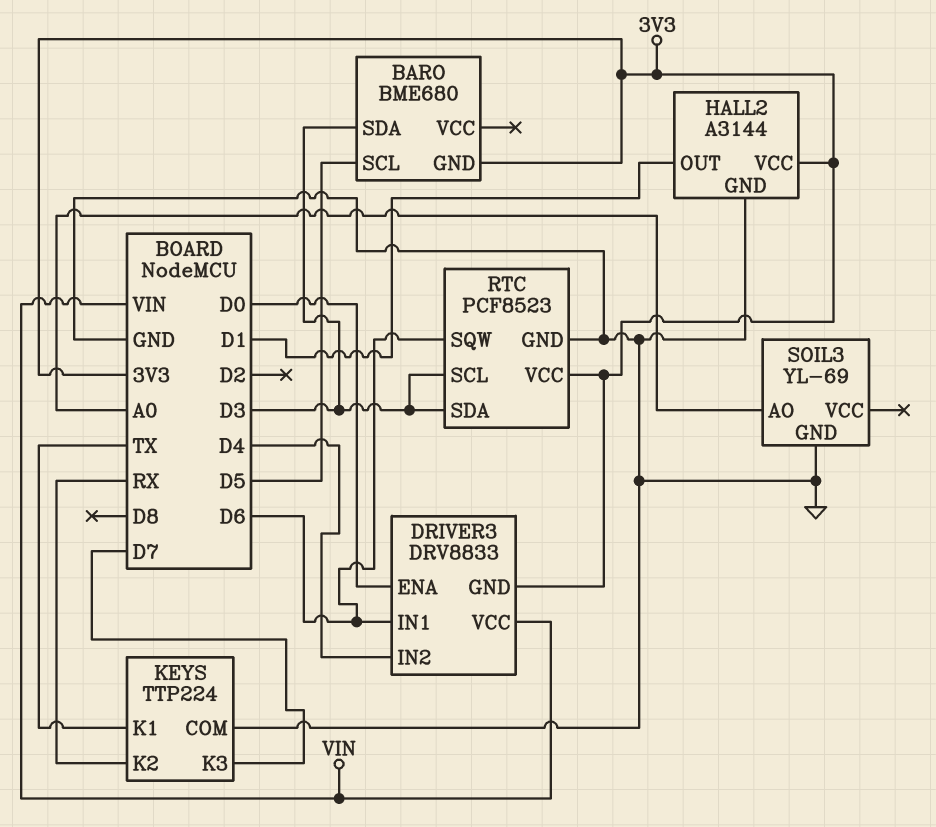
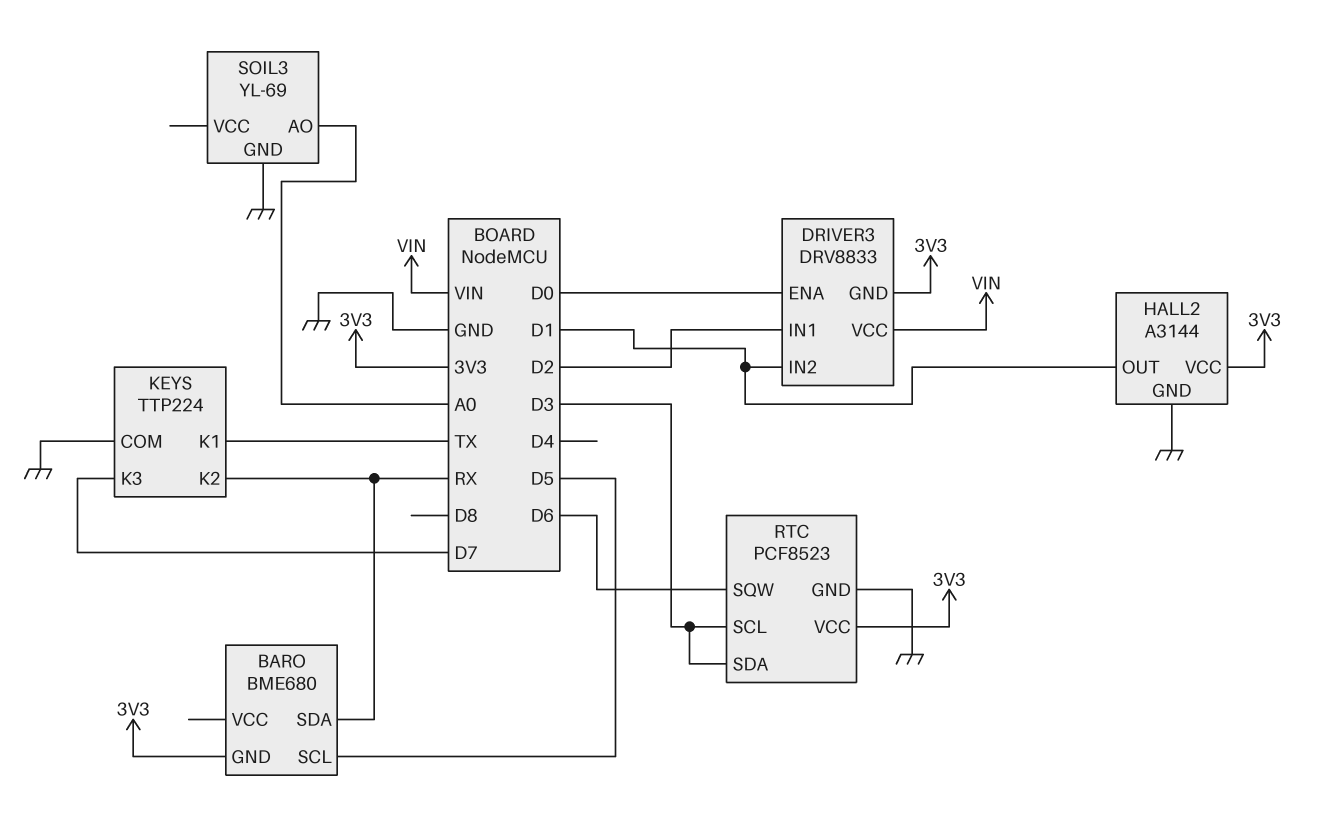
BARO pin SDA: D3 -> RX
DRIVER3 pin IN1: D6 -> D2
DRIVER3 pin IN2: D4 -> D1

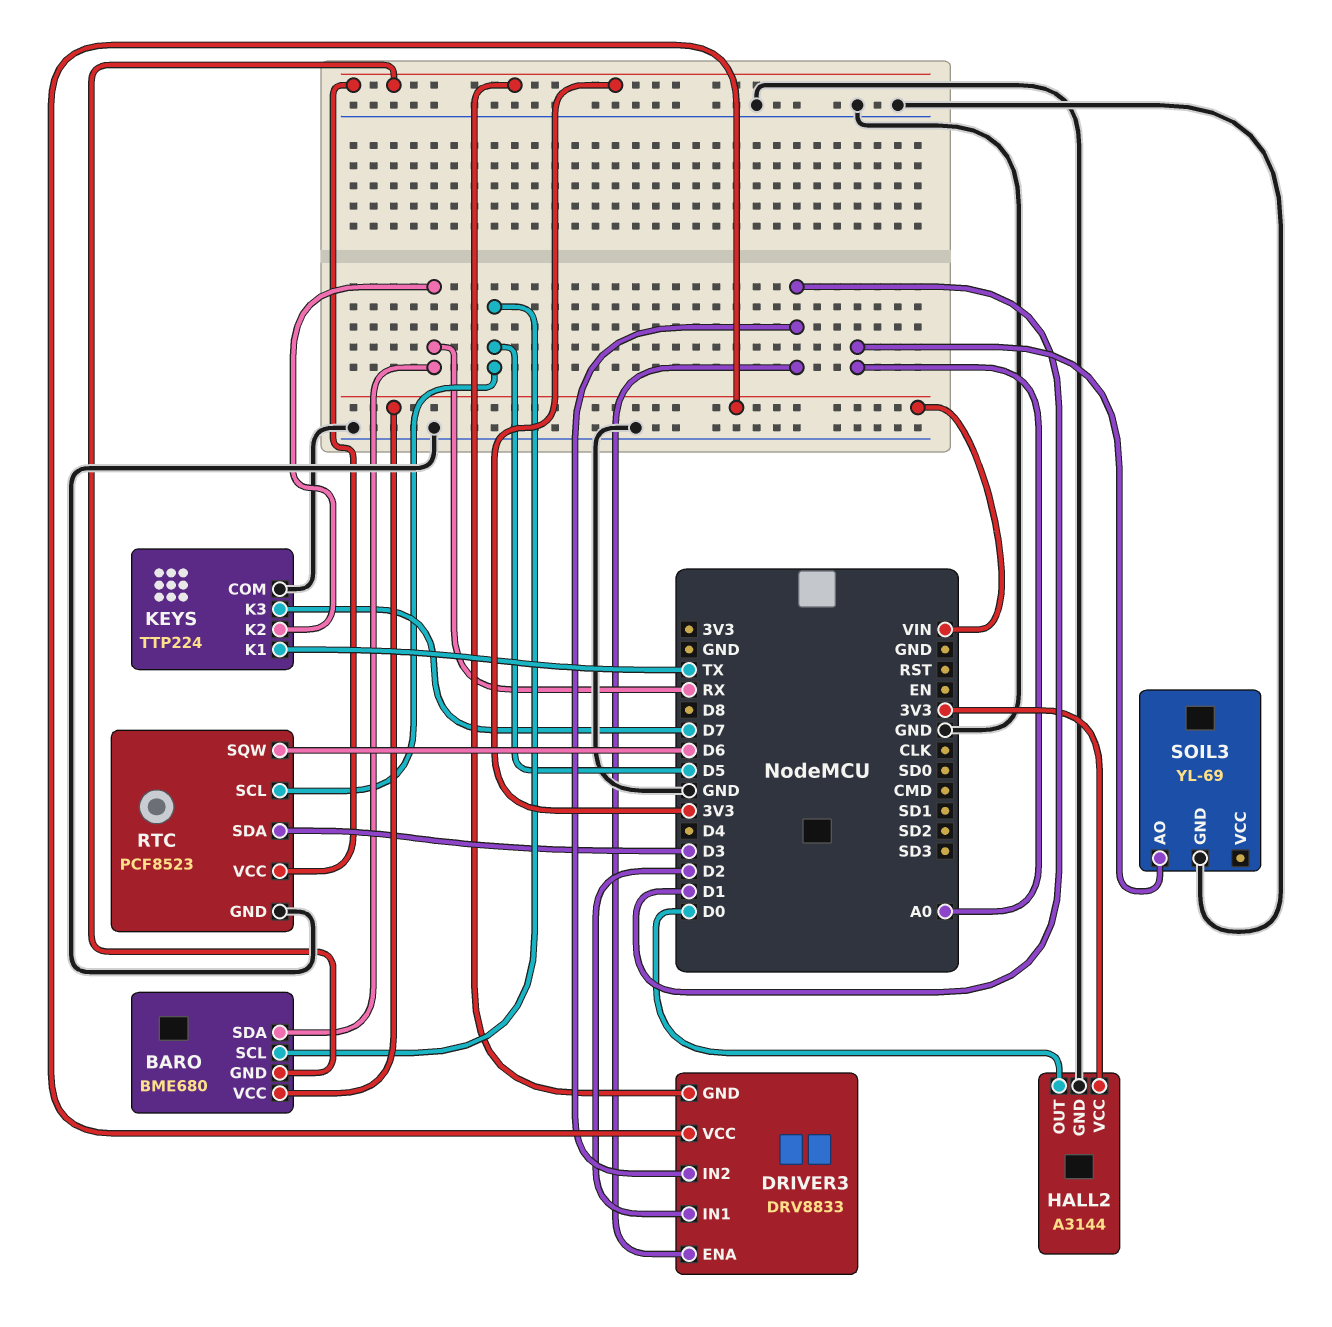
BARO pin VCC: none -> VIN
DRIVER3 pin ENA: D0 -> D1
HALL2 pin OUT: D1 -> D0
RTC pin SCL: D3 -> D5

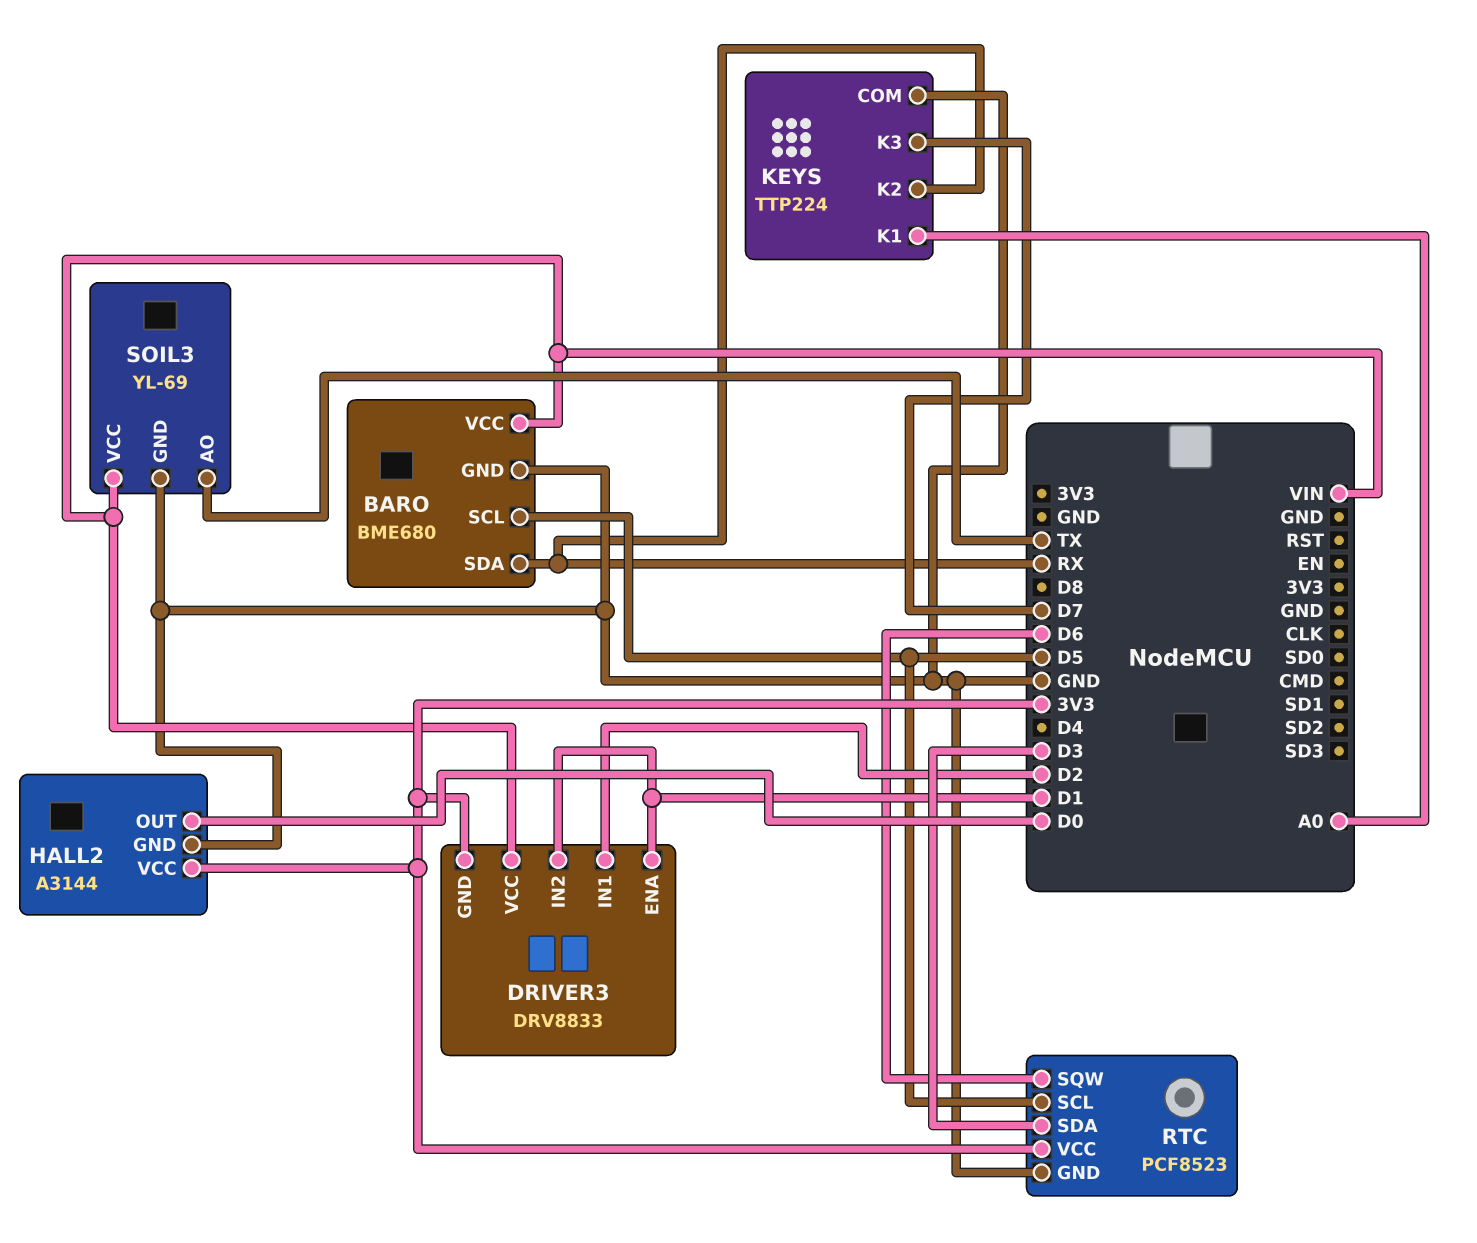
BARO pin GND: 3V3 -> GND
KEYS pin K1: TX -> A0
SOIL3 pin AO: A0 -> TX
SOIL3 pin VCC: none -> VIN

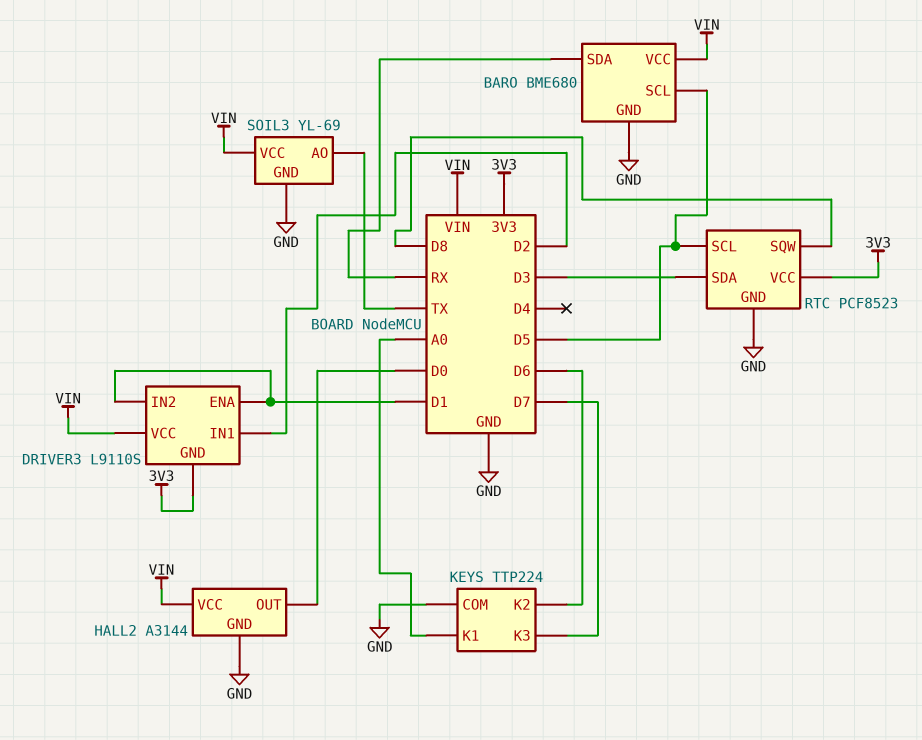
DRIVER3: DRV8833 -> L9110S
HALL2 pin VCC: 3V3 -> VIN
KEYS pin K2: RX -> D6
RTC pin SQW: D6 -> D8

